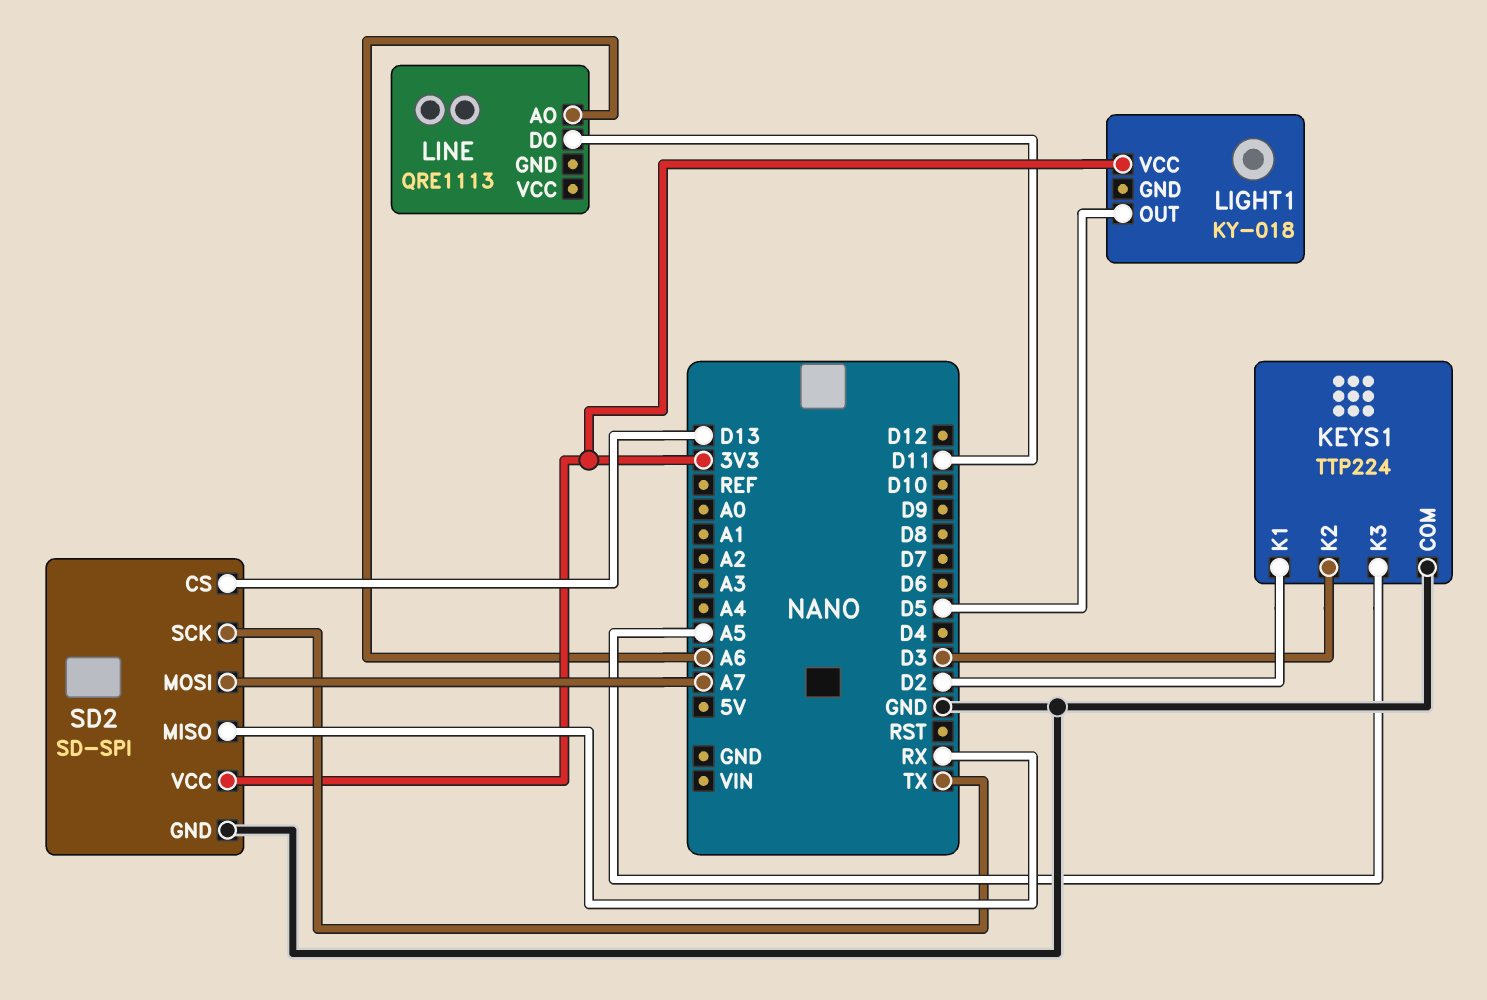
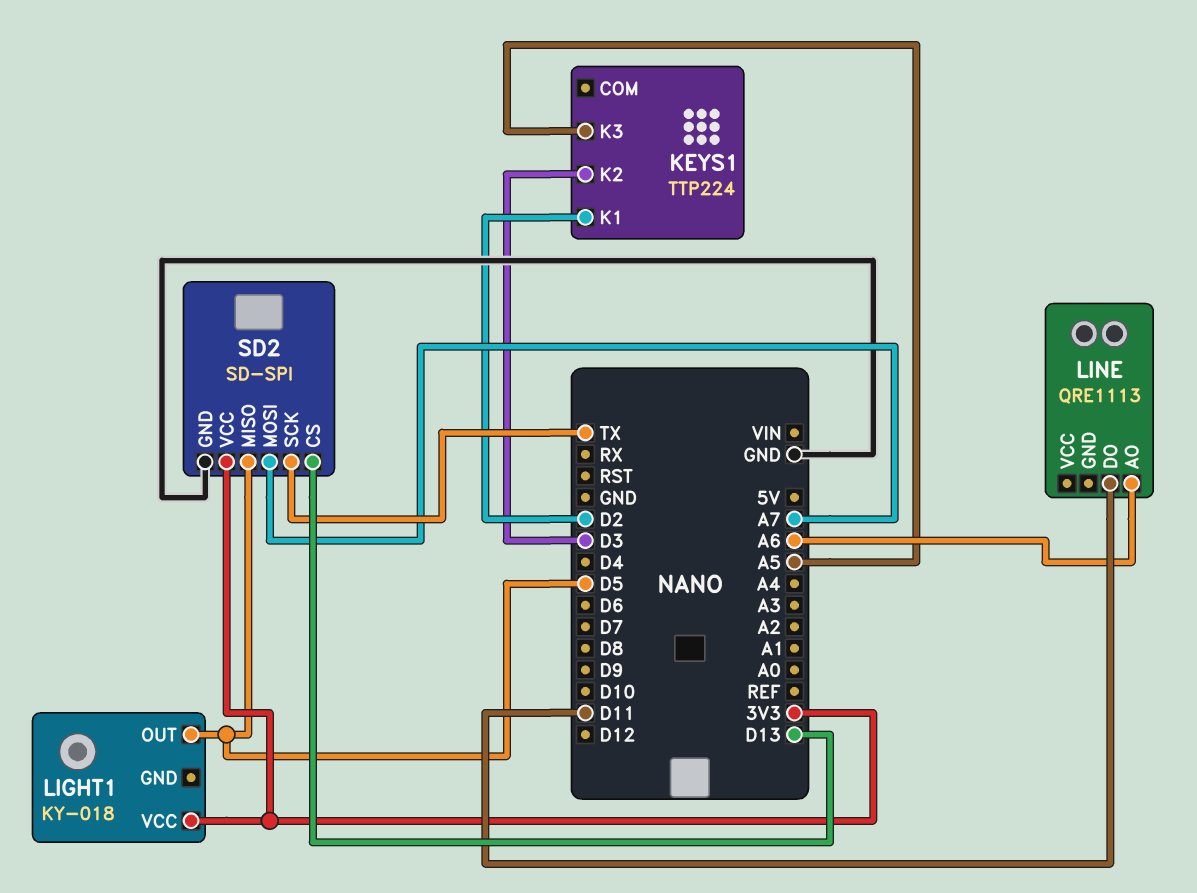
KEYS1 pin COM: GND -> none
SD2 pin MISO: RX -> D5

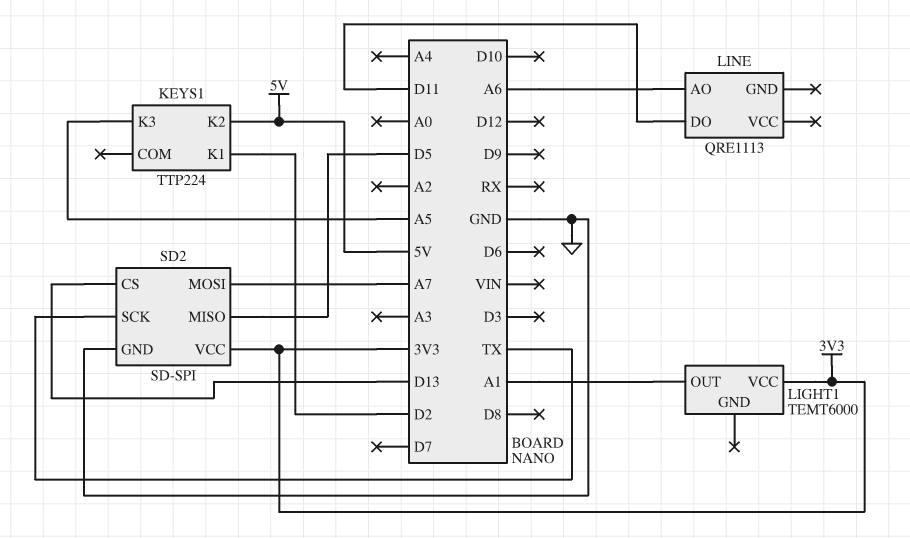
KEYS1 pin K2: D3 -> 5V
LIGHT1: KY-018 -> TEMT6000
LIGHT1 pin OUT: D5 -> A1

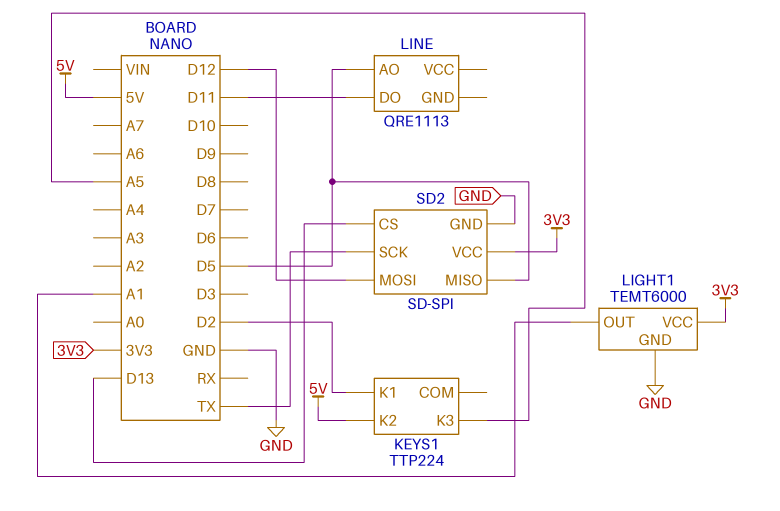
LIGHT1 pin GND: none -> GND
LINE pin AO: A6 -> D5
SD2 pin MOSI: A7 -> D12

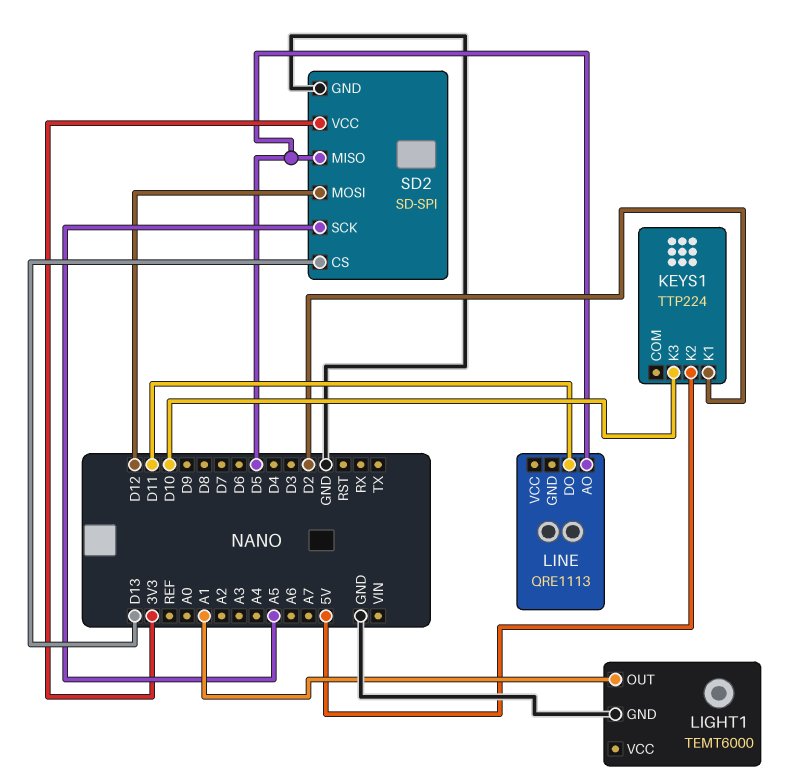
KEYS1 pin K3: A5 -> D10
LIGHT1 pin VCC: 3V3 -> none
SD2 pin SCK: TX -> A5

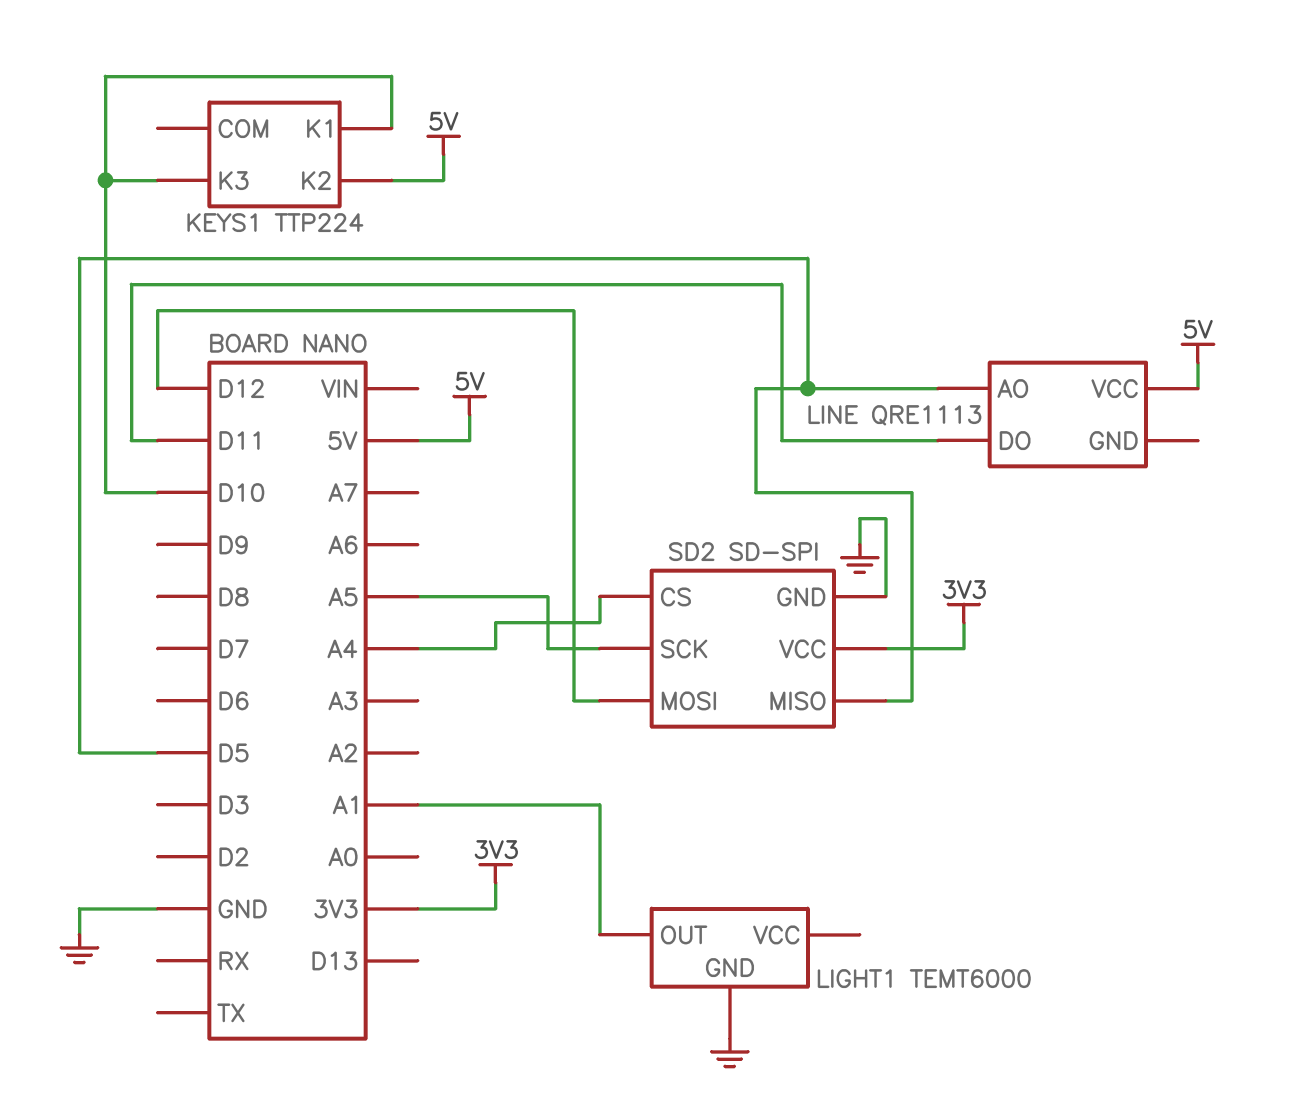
KEYS1 pin K1: D2 -> D10
LINE pin VCC: none -> 5V
SD2 pin CS: D13 -> A4

